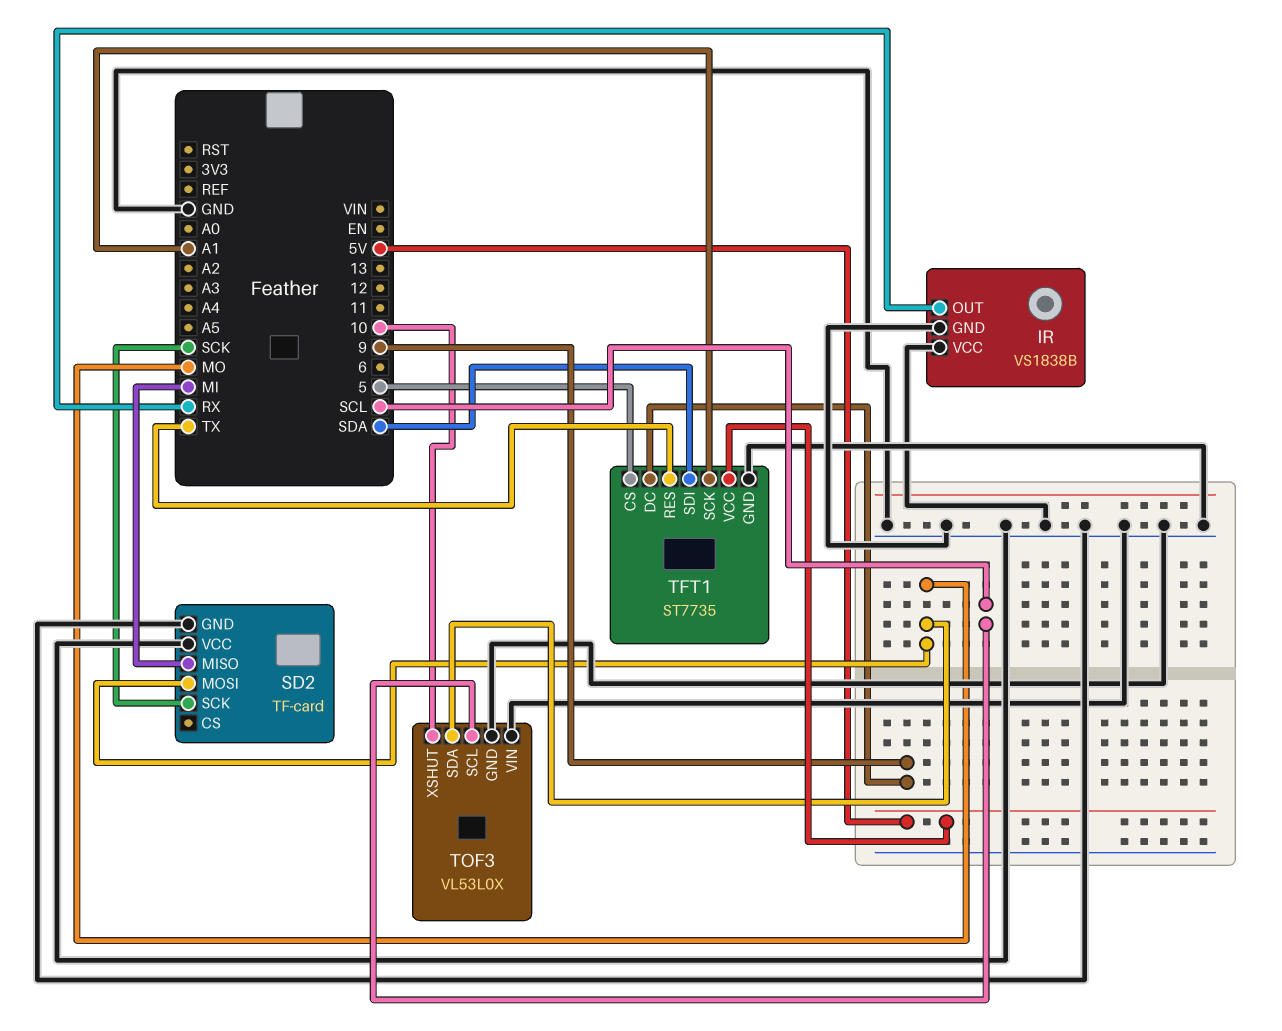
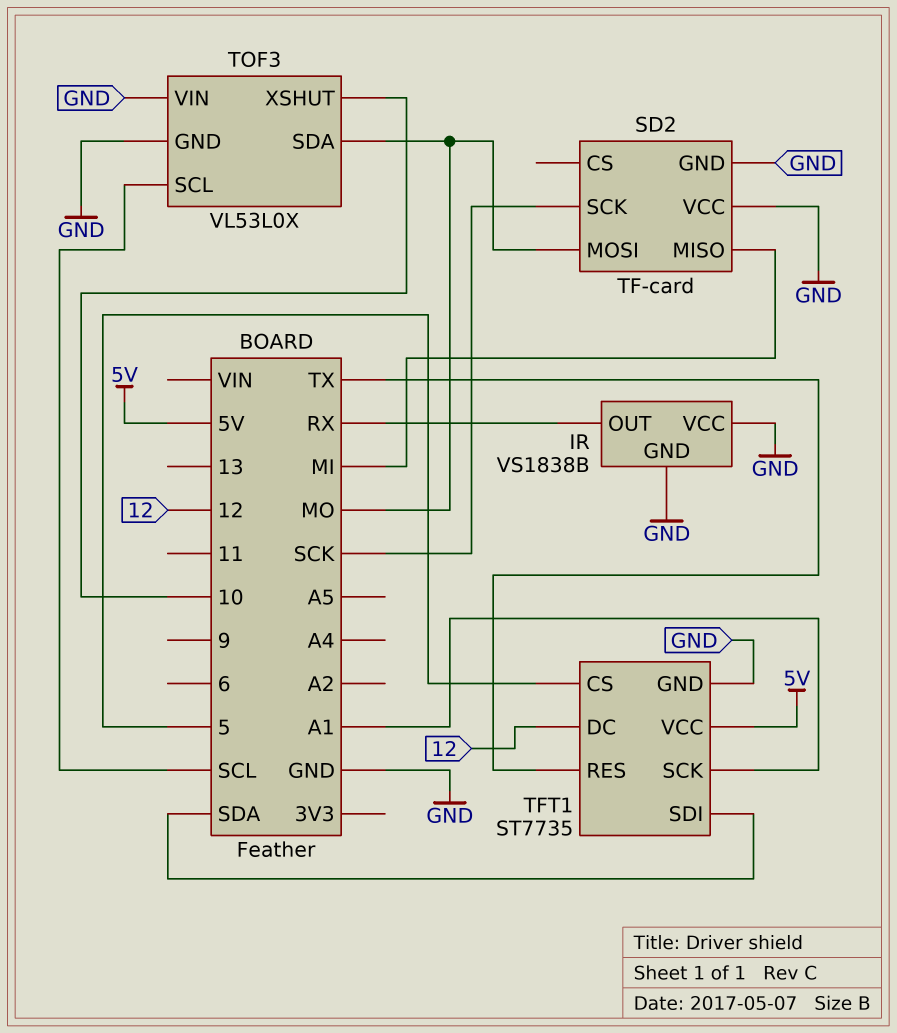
TFT1 pin DC: 9 -> 12

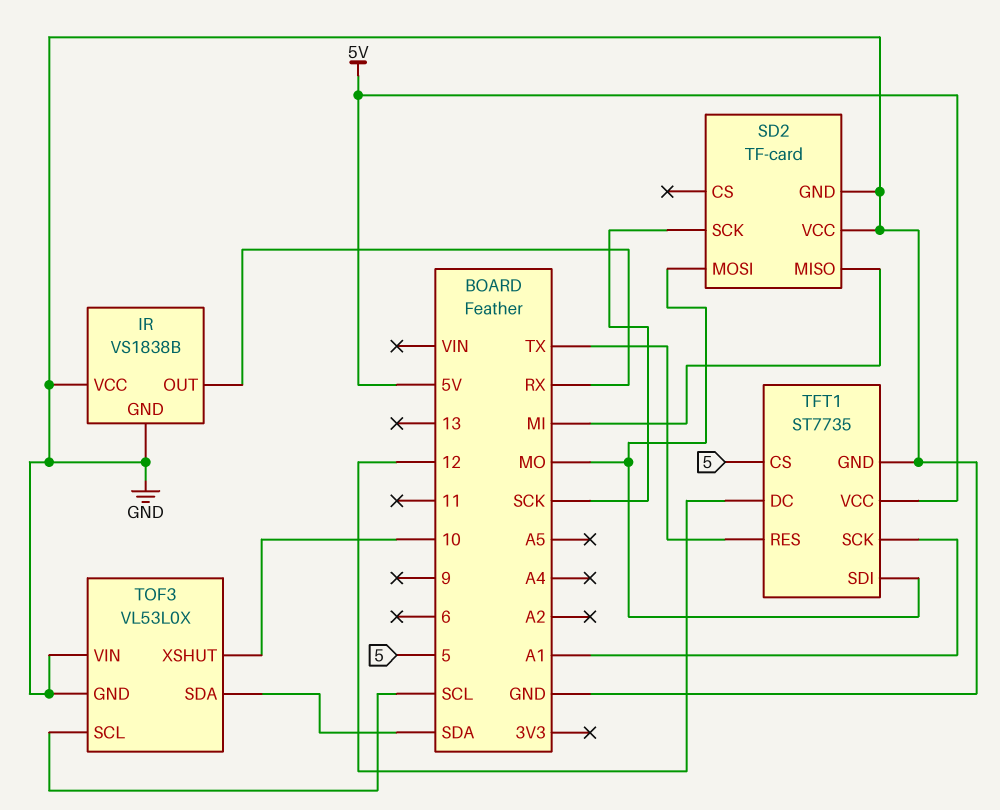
TFT1 pin SDI: SDA -> MO
TOF3 pin SDA: MO -> SDA

